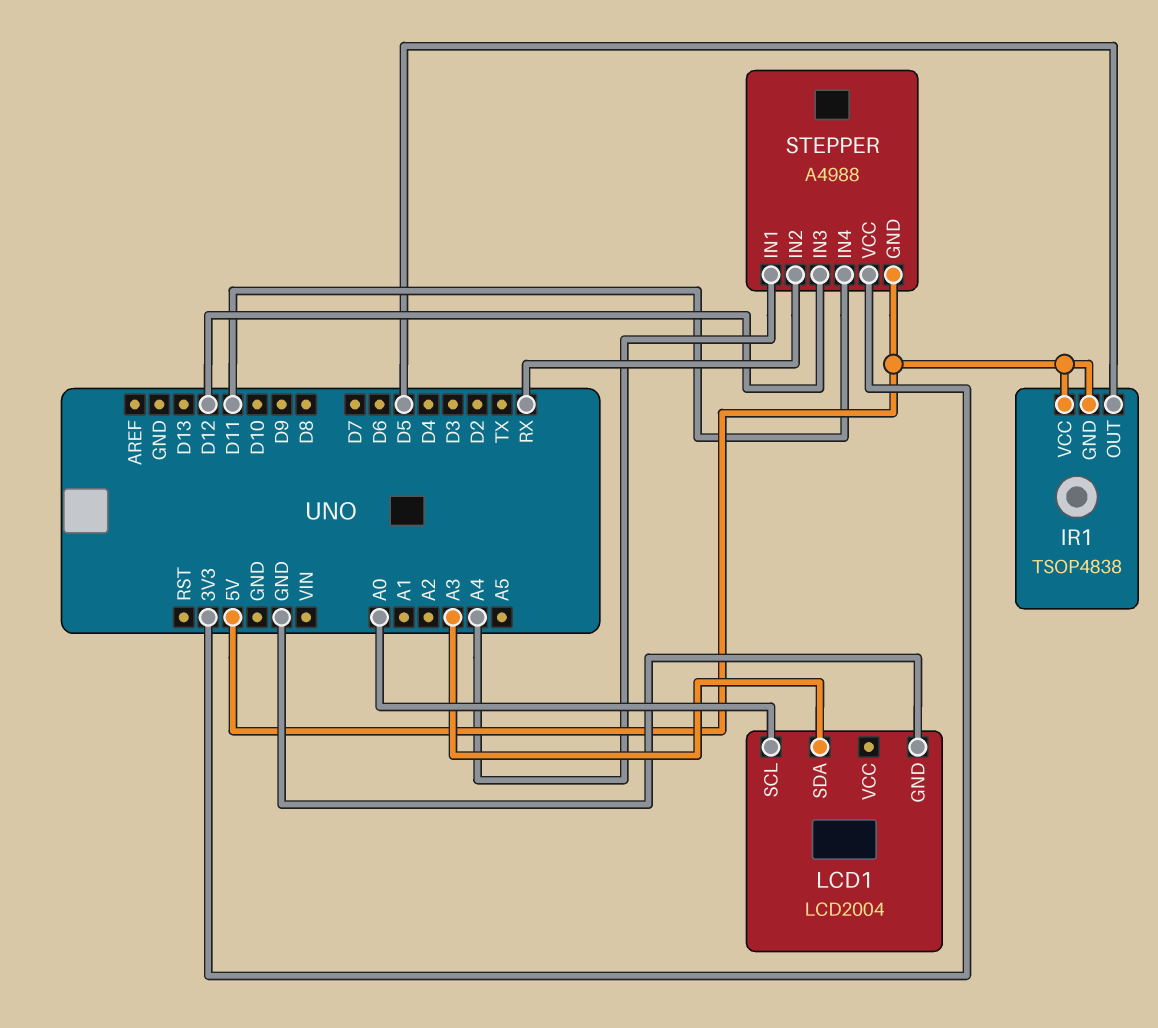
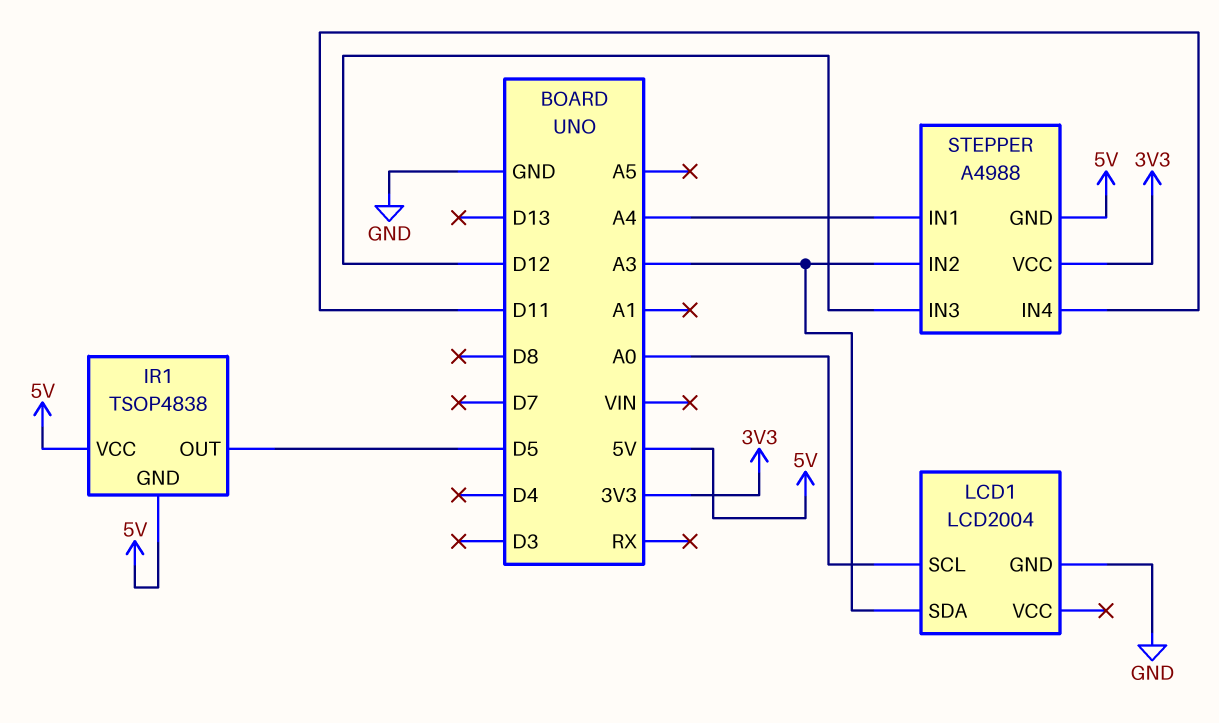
STEPPER pin IN2: RX -> A3

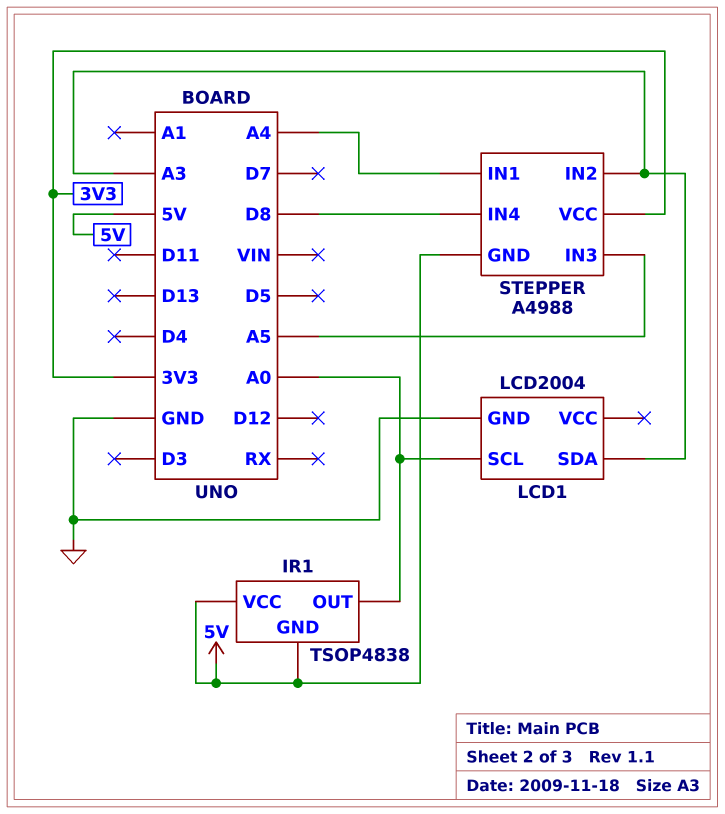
IR1 pin OUT: D5 -> A0
STEPPER pin IN3: D12 -> A5
STEPPER pin IN4: D11 -> D8

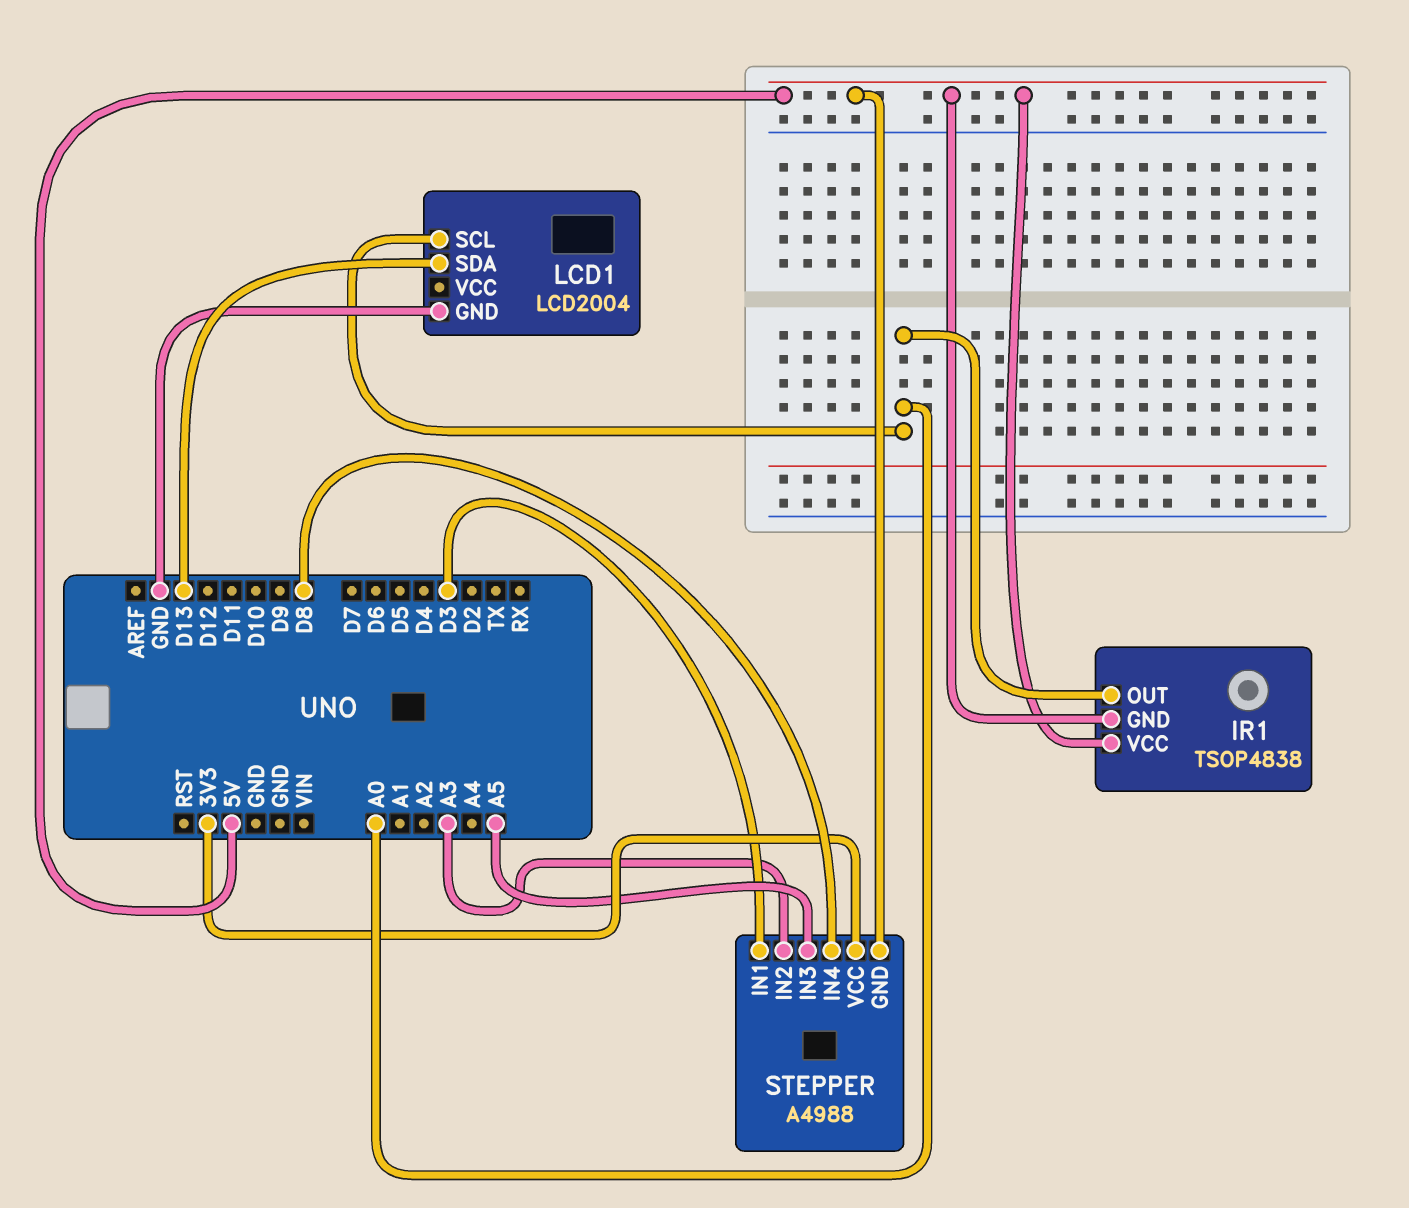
LCD1 pin SDA: A3 -> D13
STEPPER pin IN1: A4 -> D3

